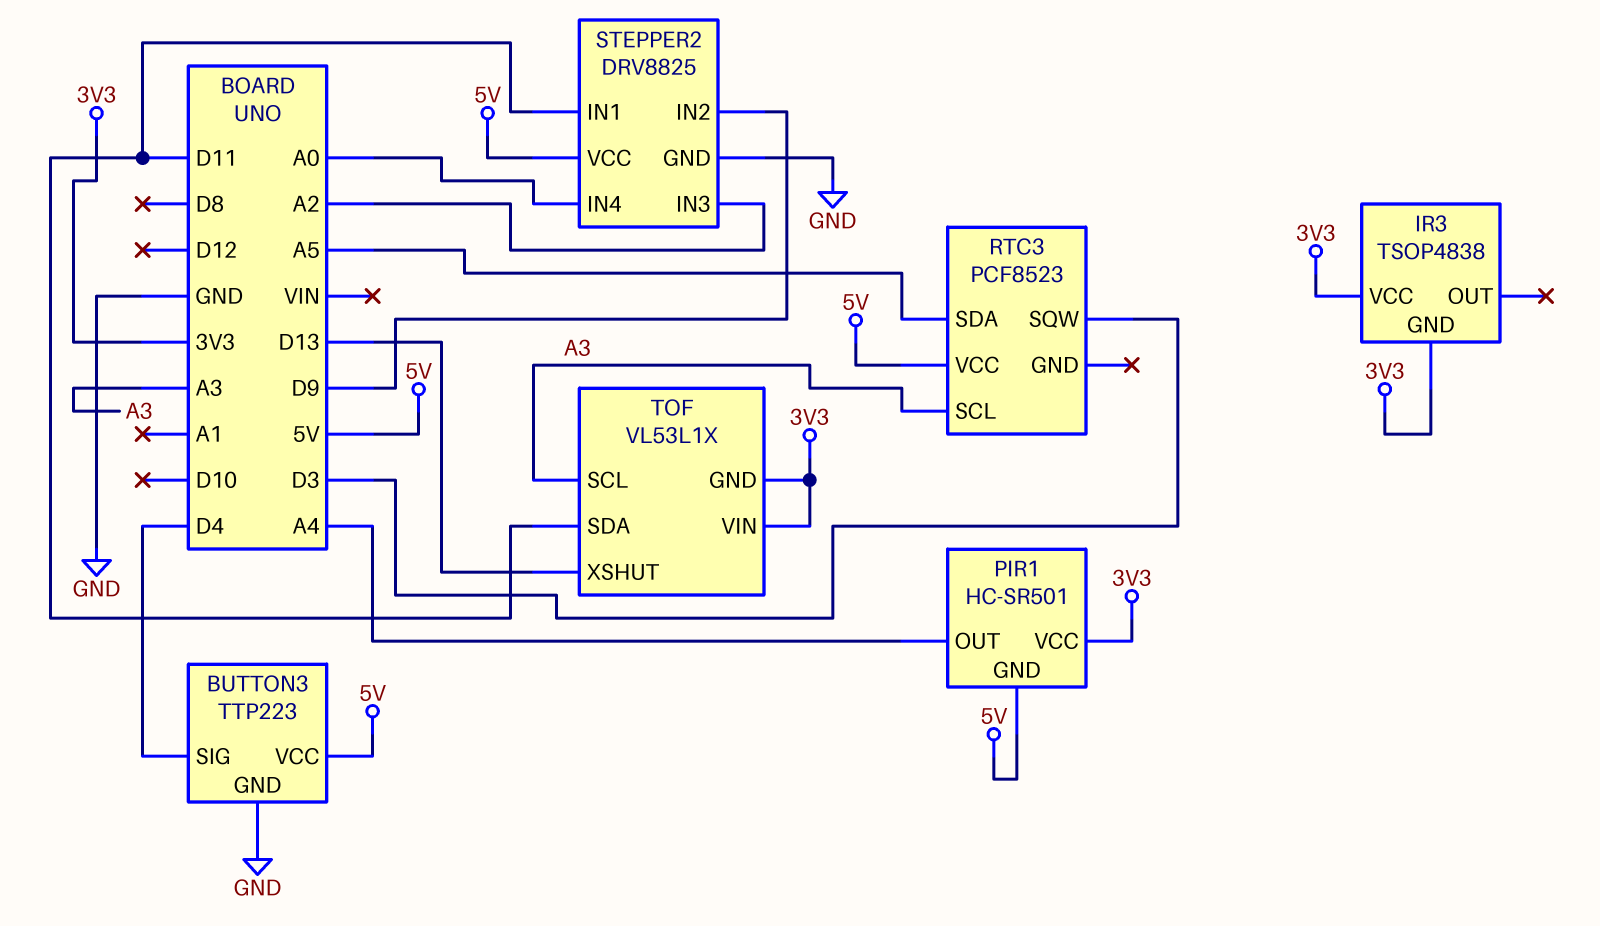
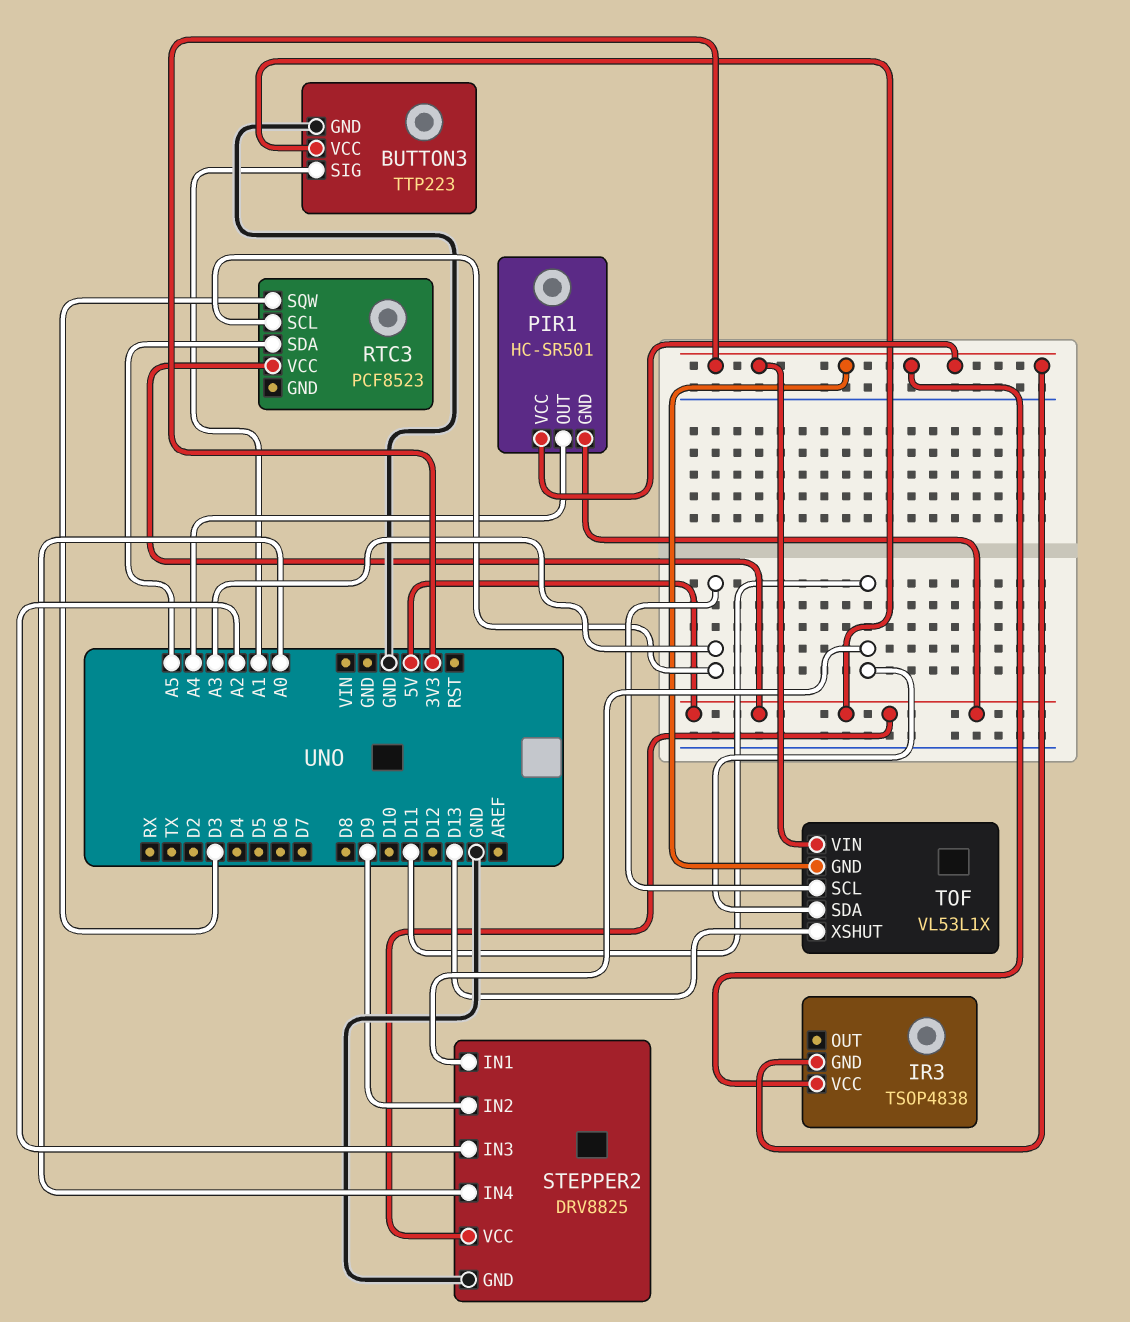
BUTTON3 pin SIG: D4 -> A1

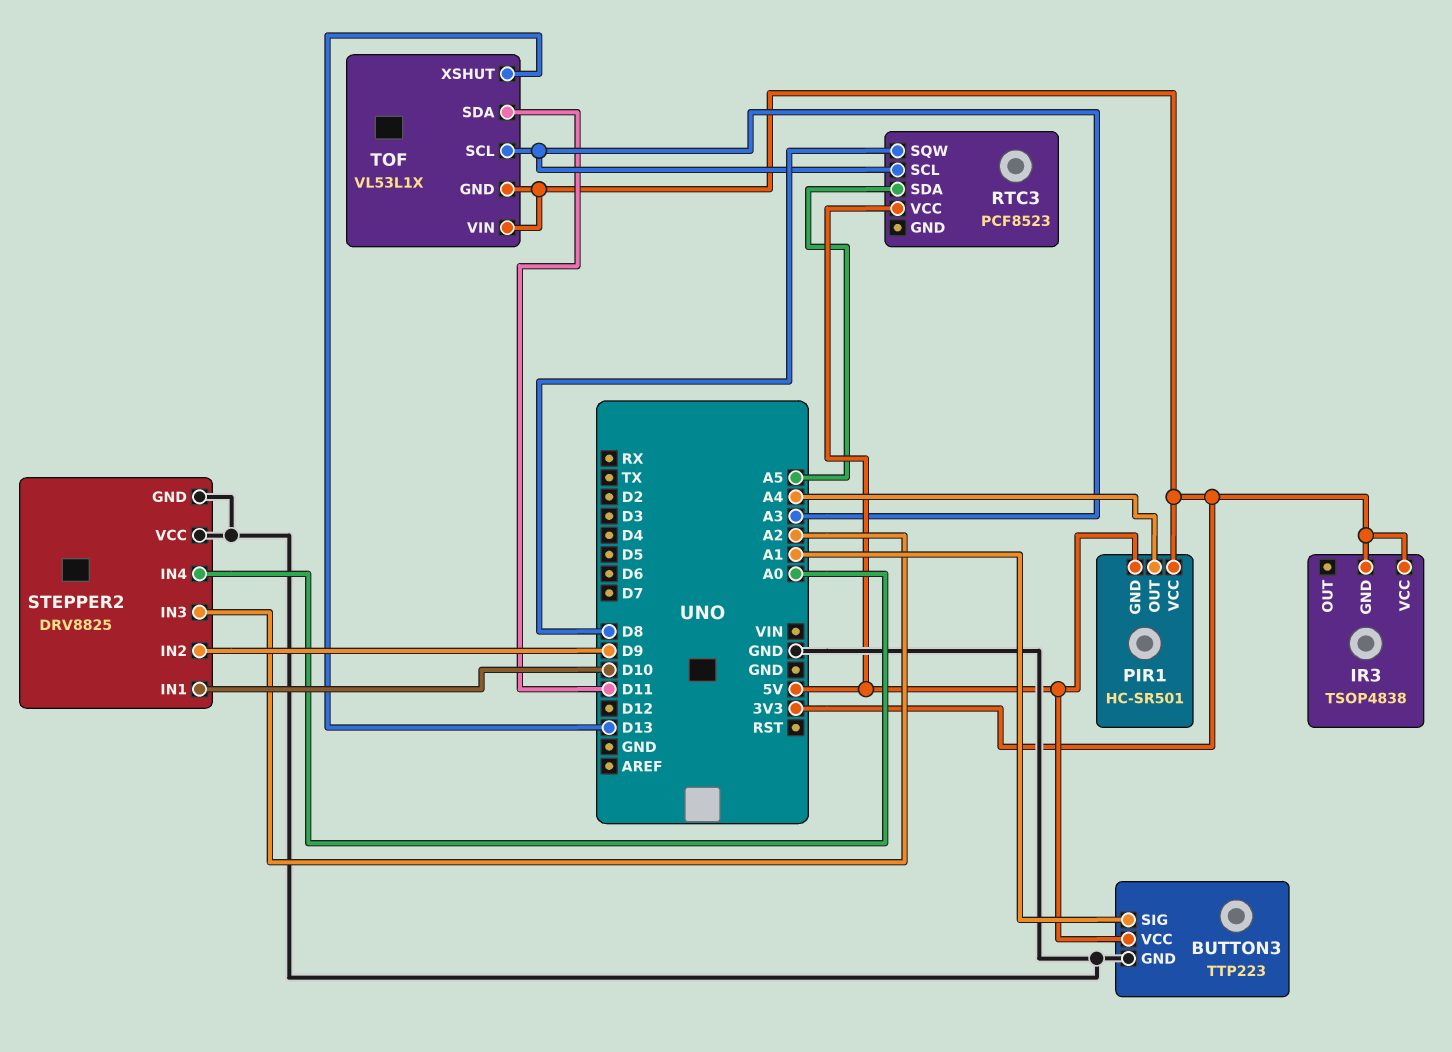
RTC3 pin SQW: D3 -> D8
STEPPER2 pin IN1: D11 -> D10
STEPPER2 pin VCC: 5V -> GND

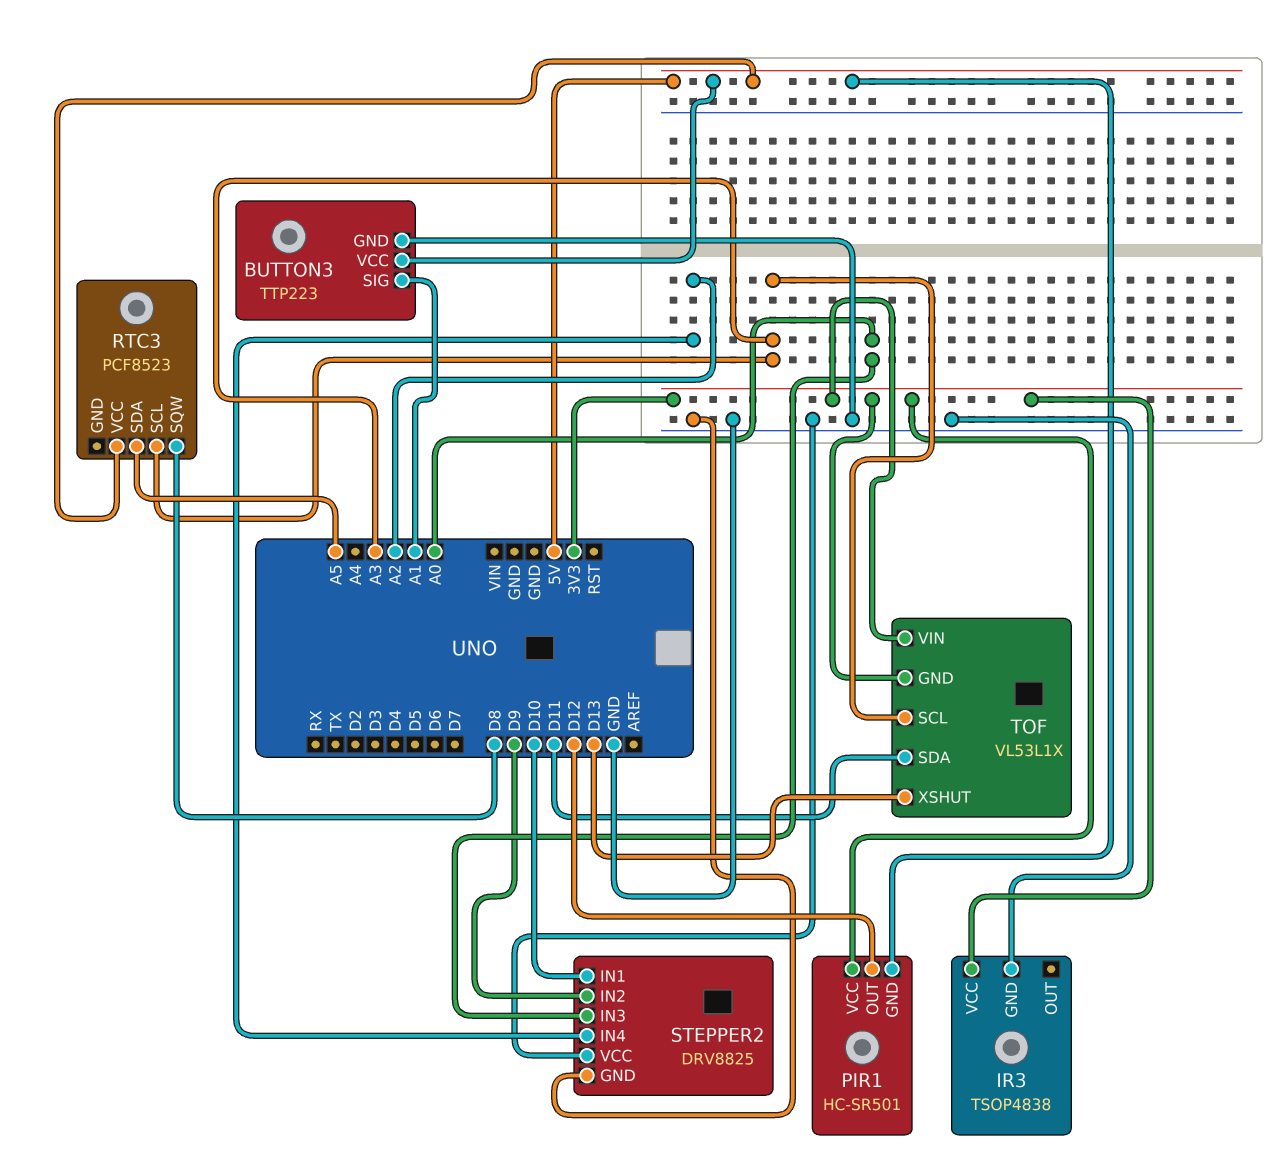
IR3 pin GND: 3V3 -> GND
PIR1 pin OUT: A4 -> D12
STEPPER2 pin IN3: A2 -> A0
STEPPER2 pin IN4: A0 -> A2

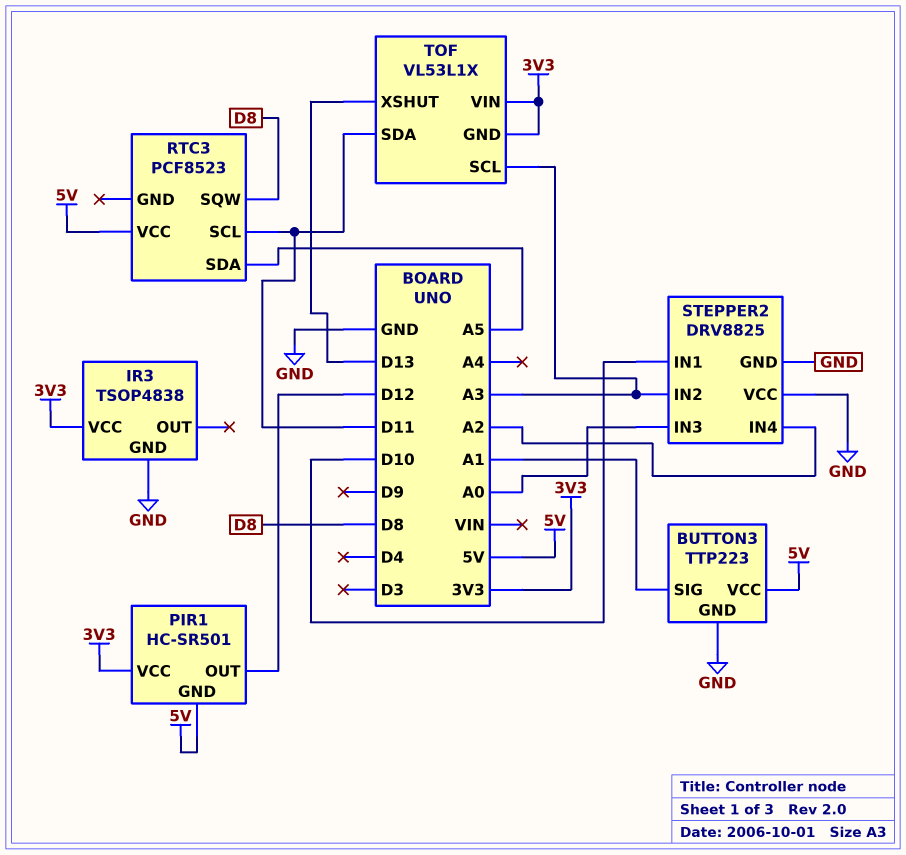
RTC3 pin SCL: A3 -> D11
STEPPER2 pin IN2: D9 -> A3

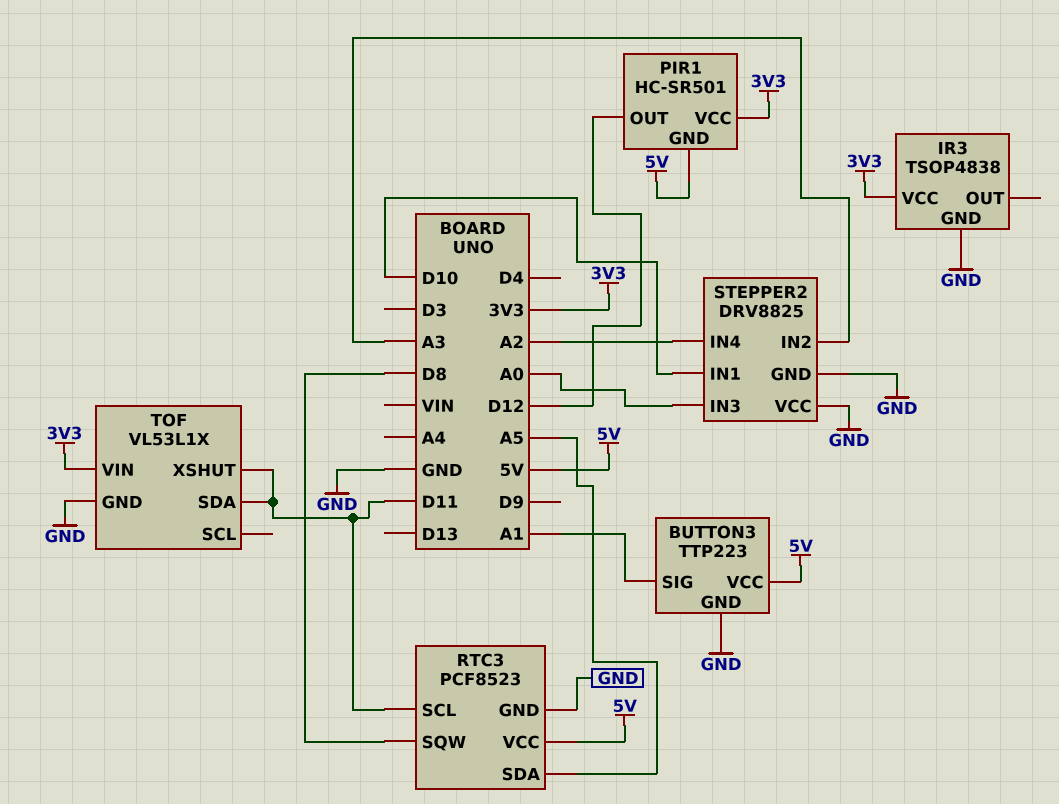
RTC3 pin GND: none -> GND
TOF pin GND: 3V3 -> GND
TOF pin SCL: A3 -> none
TOF pin XSHUT: D13 -> D11

